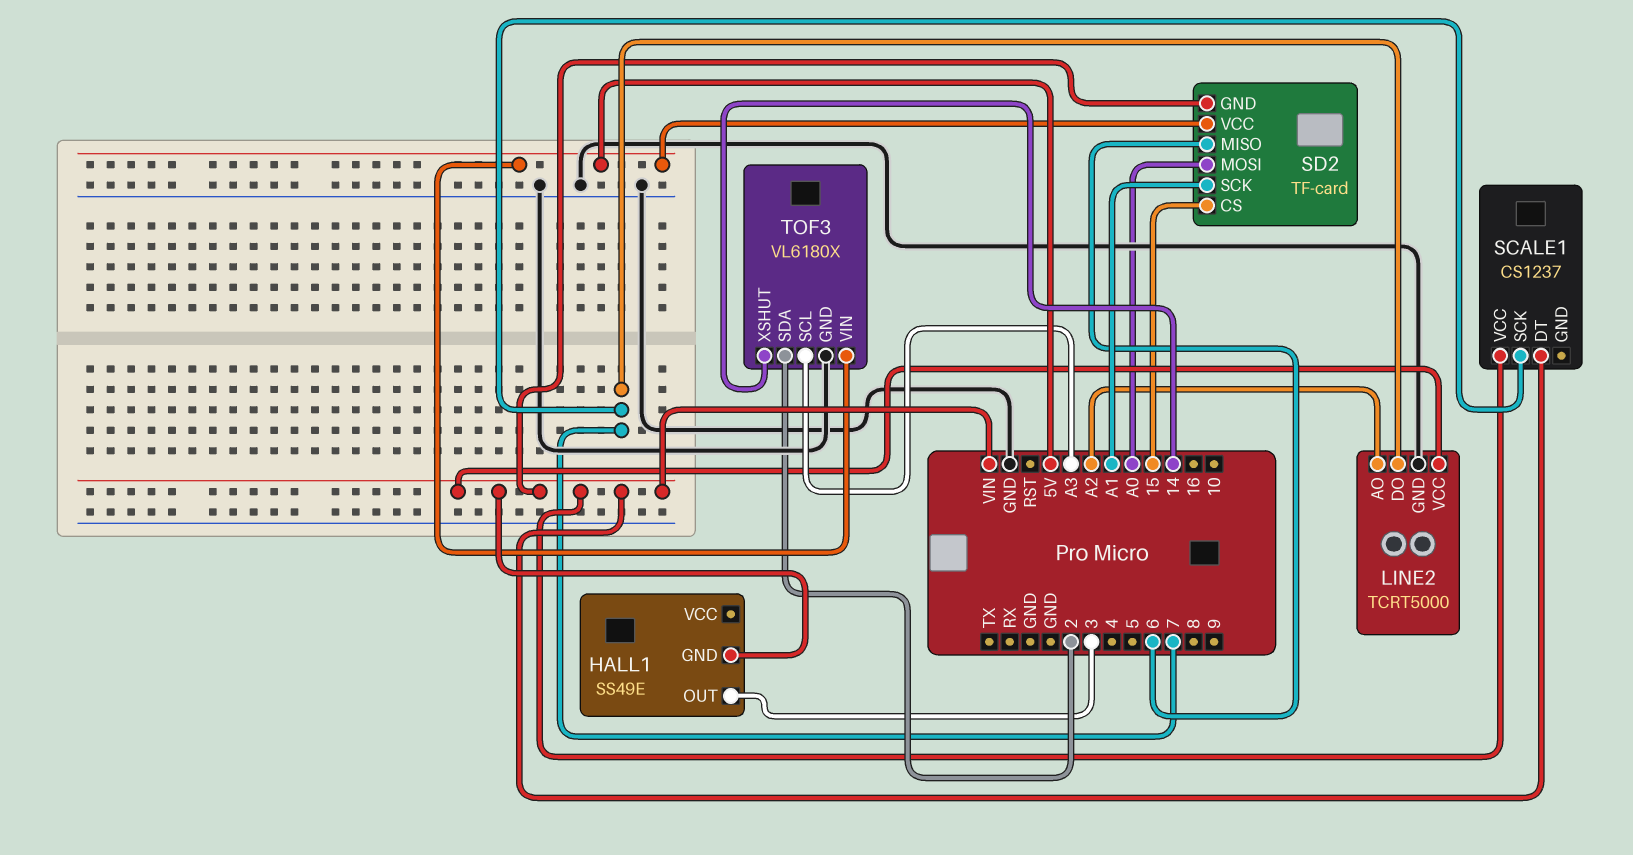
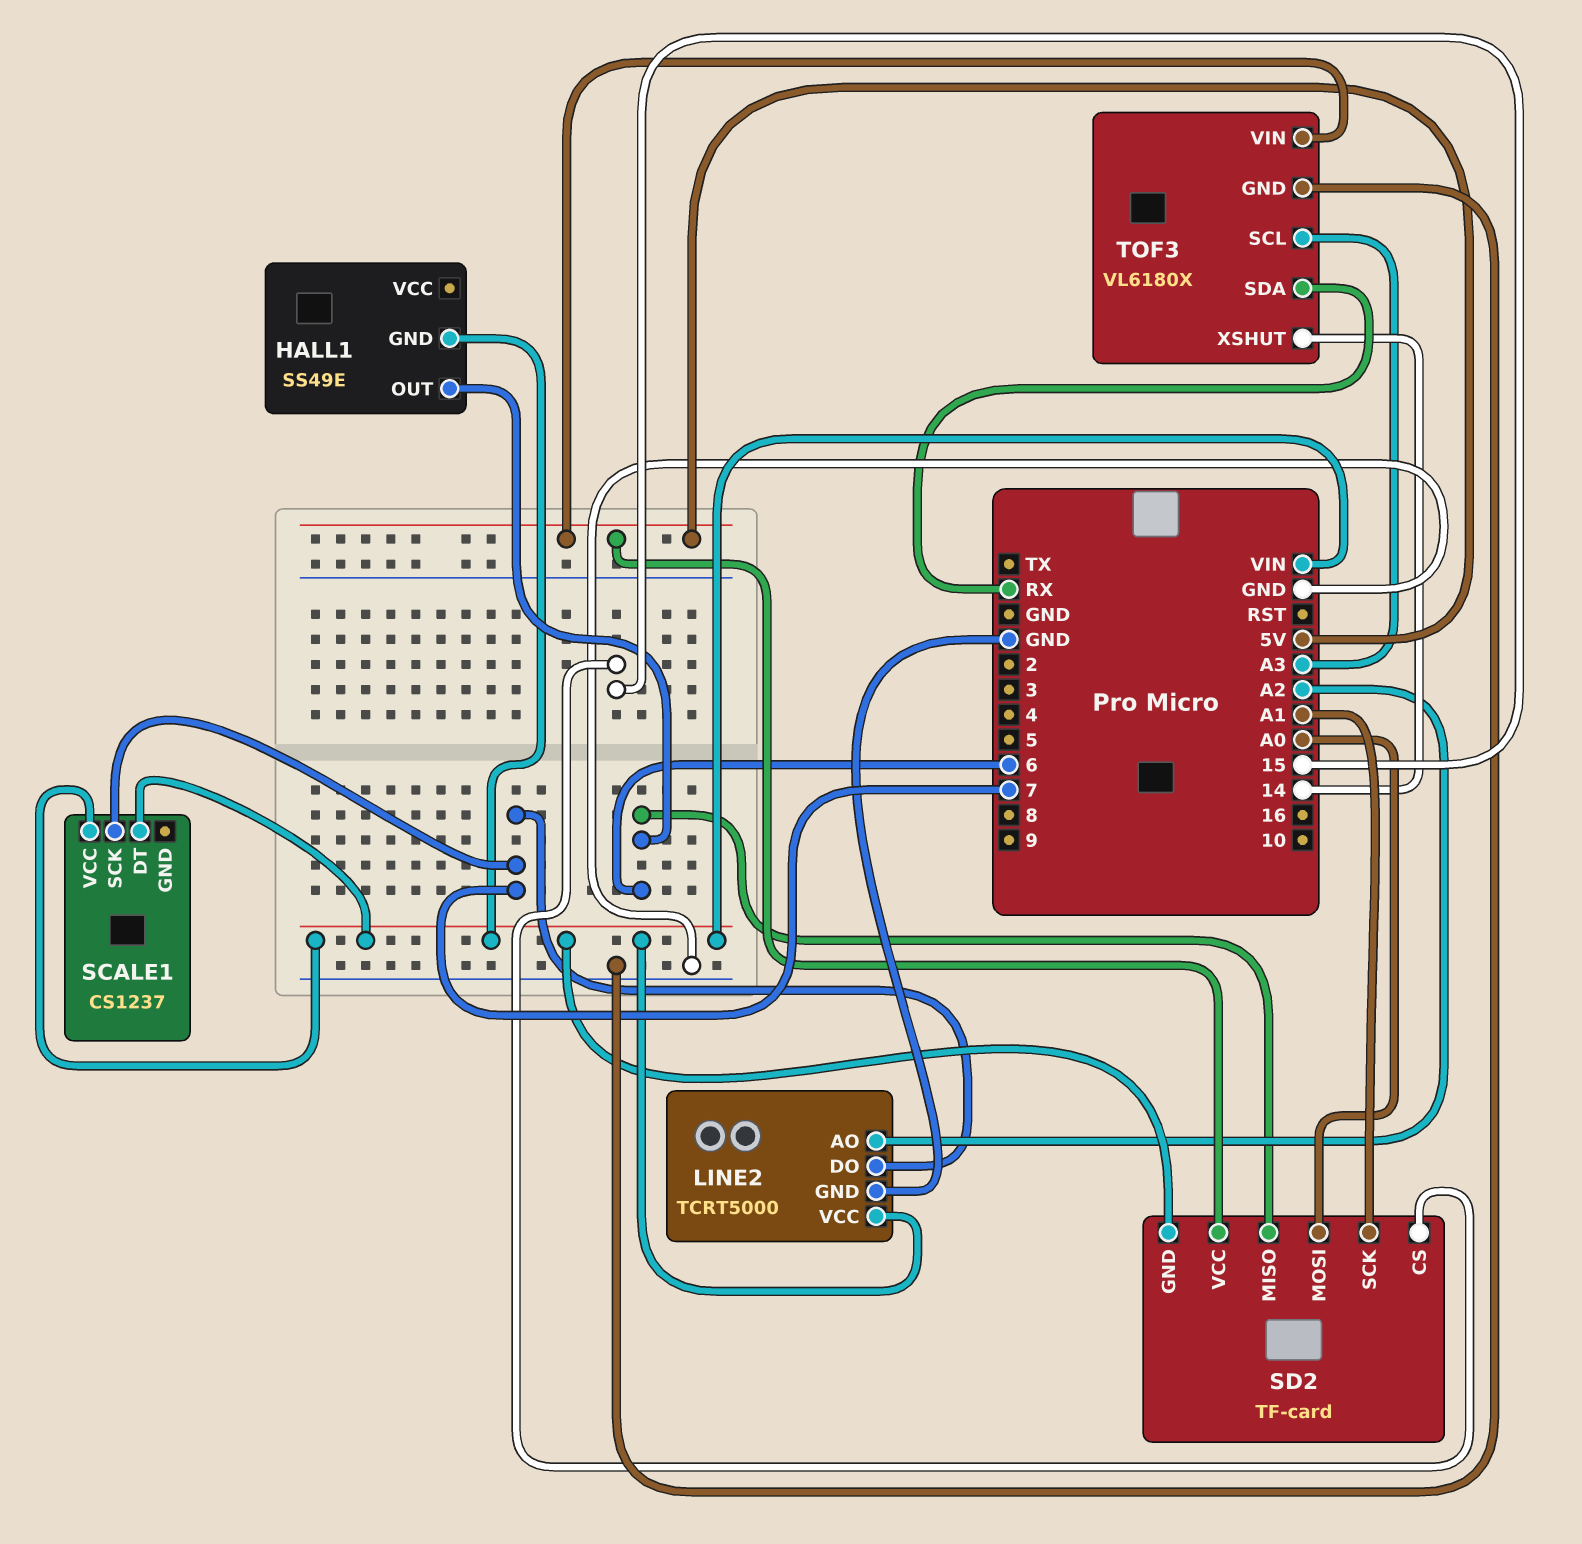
HALL1 pin OUT: 3 -> 6
TOF3 pin SDA: 2 -> RX

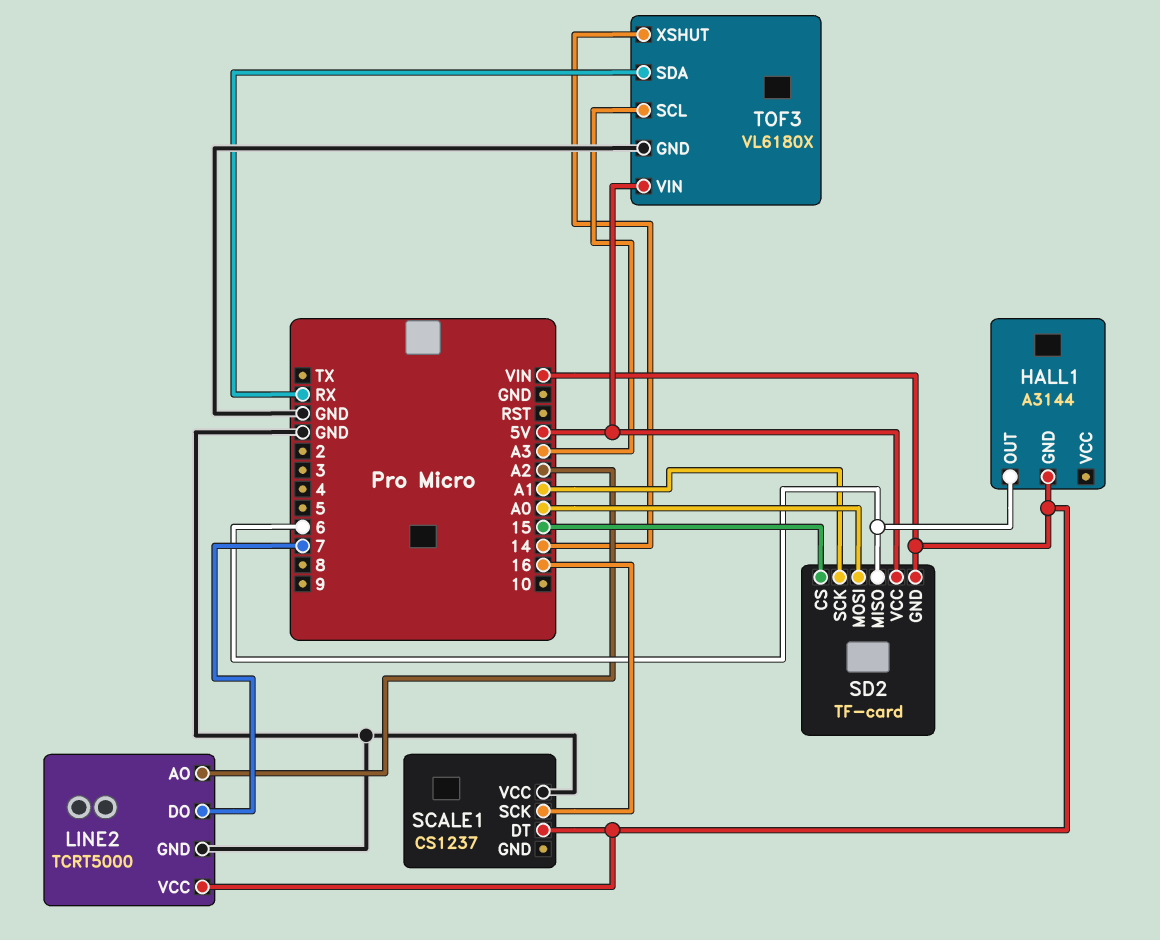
HALL1: SS49E -> A3144
SCALE1 pin SCK: 7 -> 16
SCALE1 pin VCC: VIN -> GND

